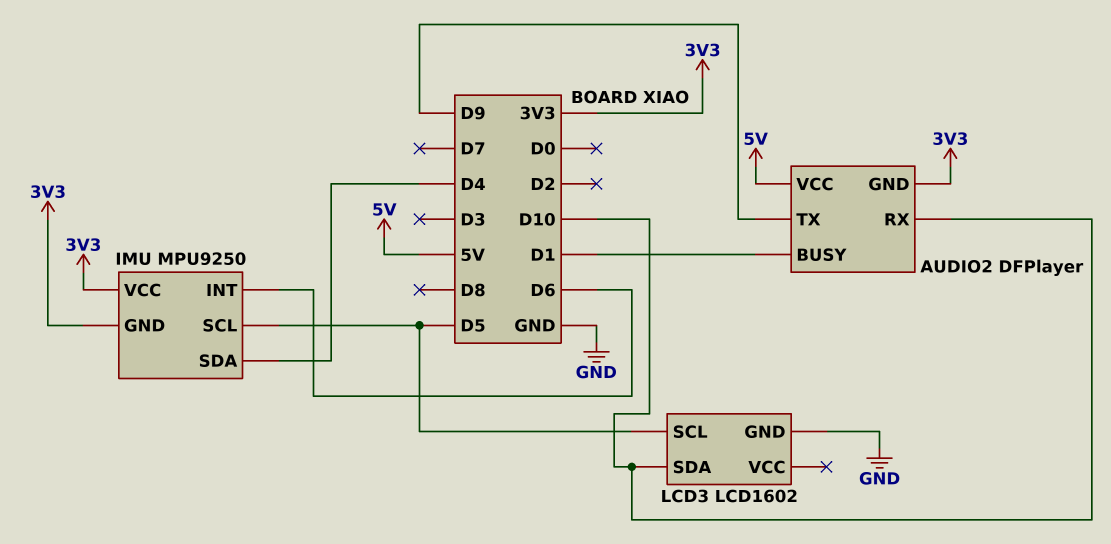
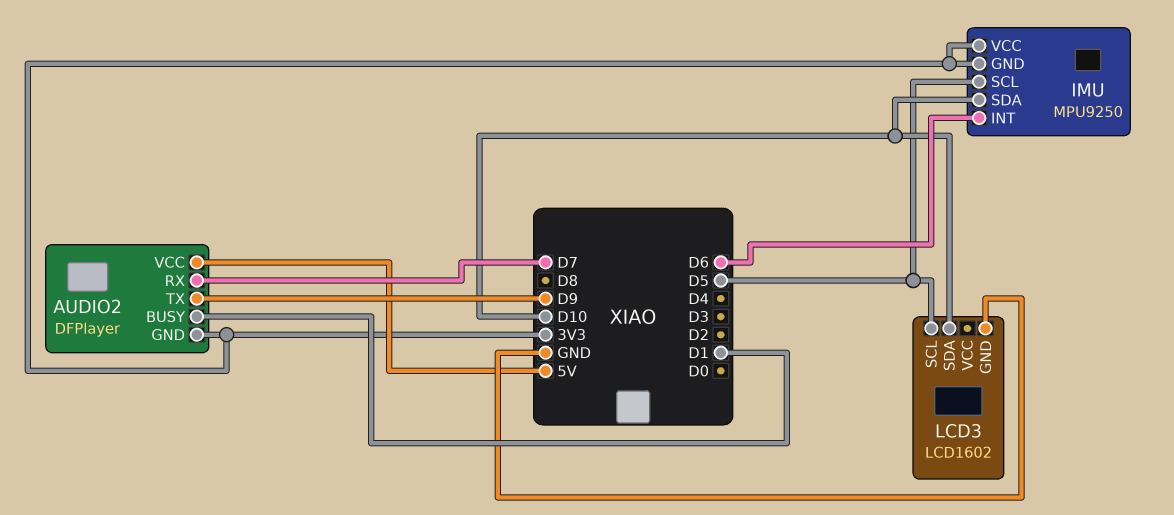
AUDIO2 pin RX: D10 -> D7
IMU pin SDA: D4 -> D10

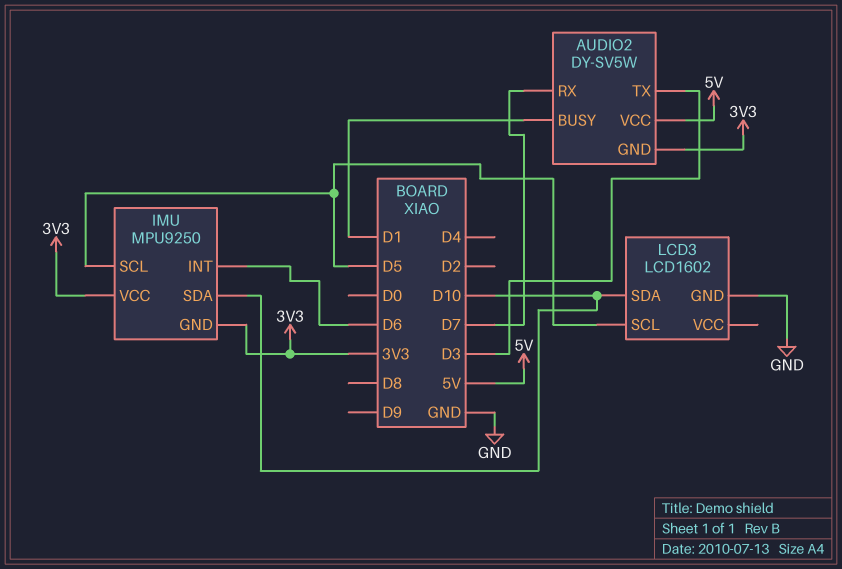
AUDIO2: DFPlayer -> DY-SV5W
AUDIO2 pin TX: D9 -> D3

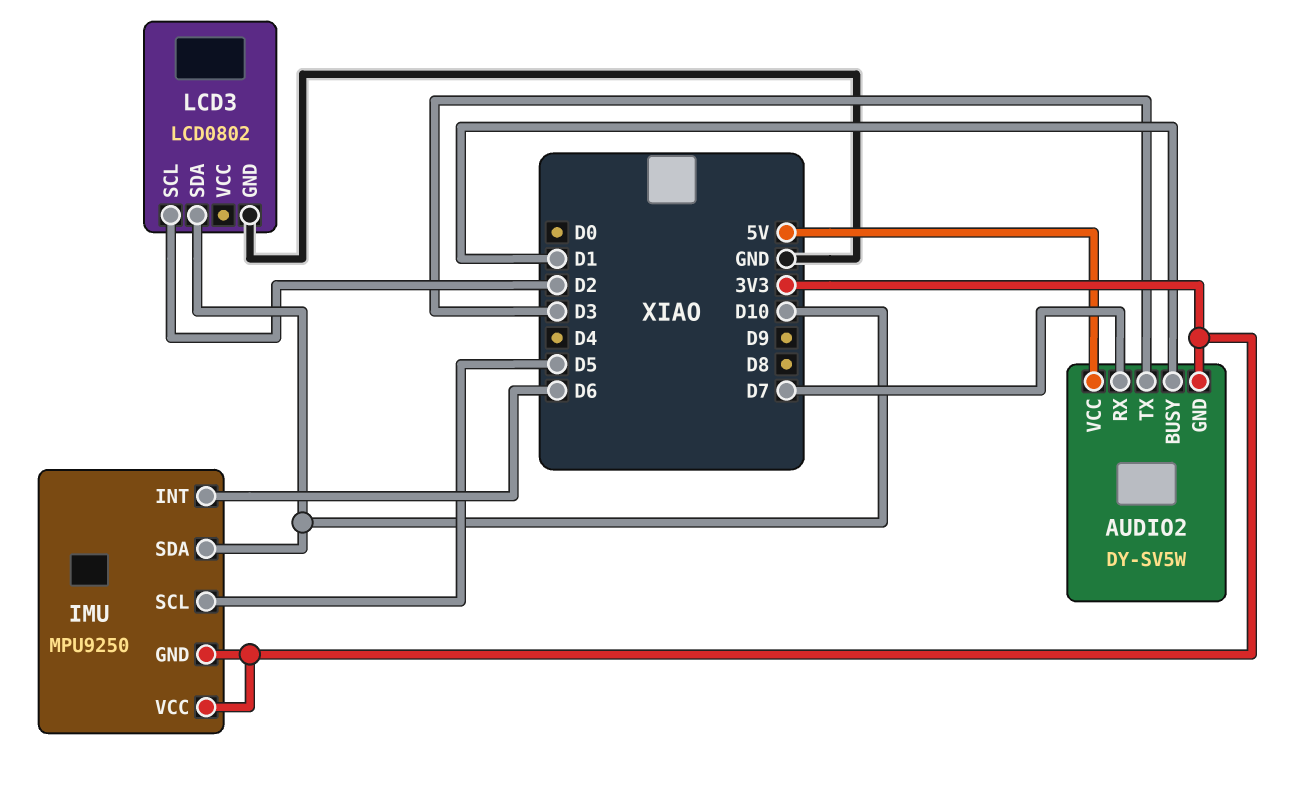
LCD3: LCD1602 -> LCD0802
LCD3 pin SCL: D5 -> D2

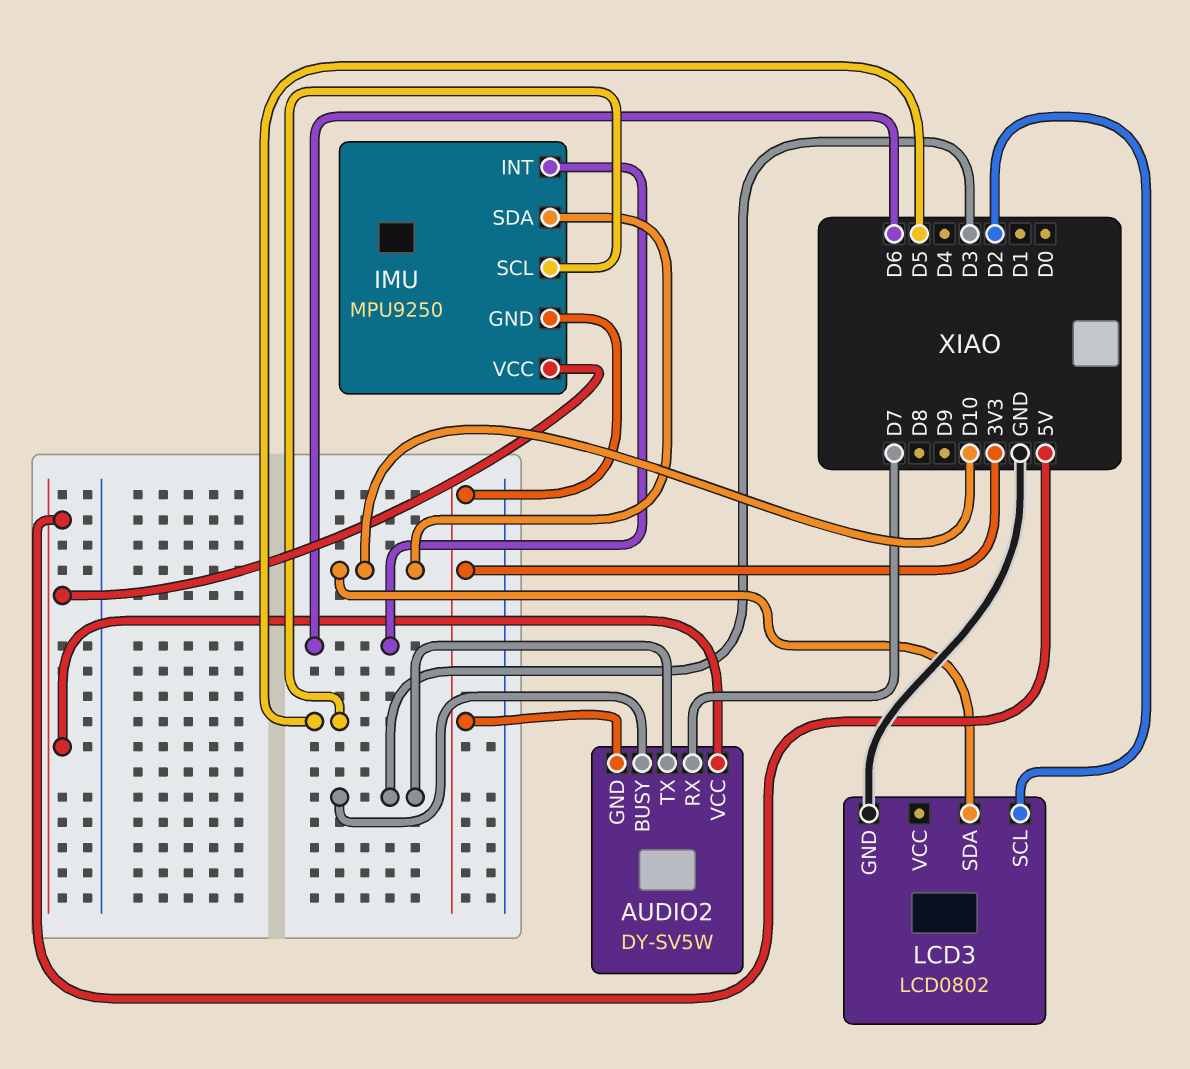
AUDIO2 pin BUSY: D1 -> D3
IMU pin VCC: 3V3 -> 5V

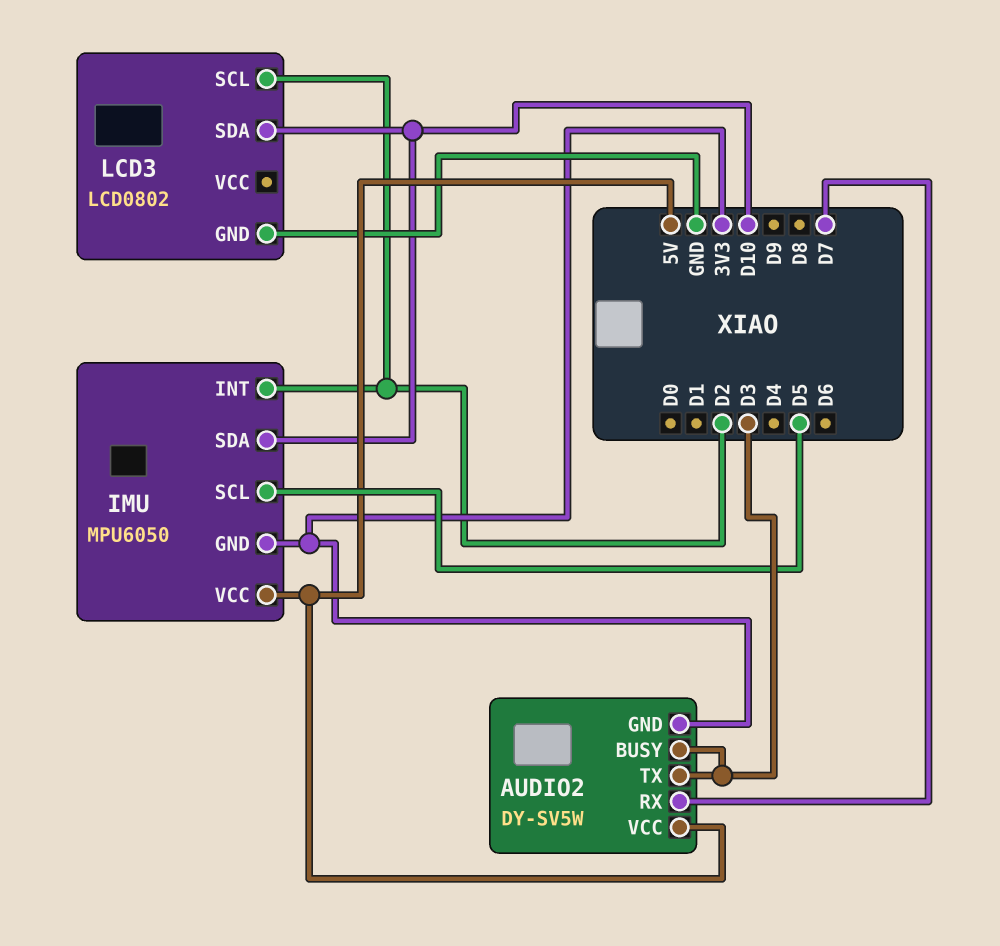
IMU: MPU9250 -> MPU6050
IMU pin INT: D6 -> D2

